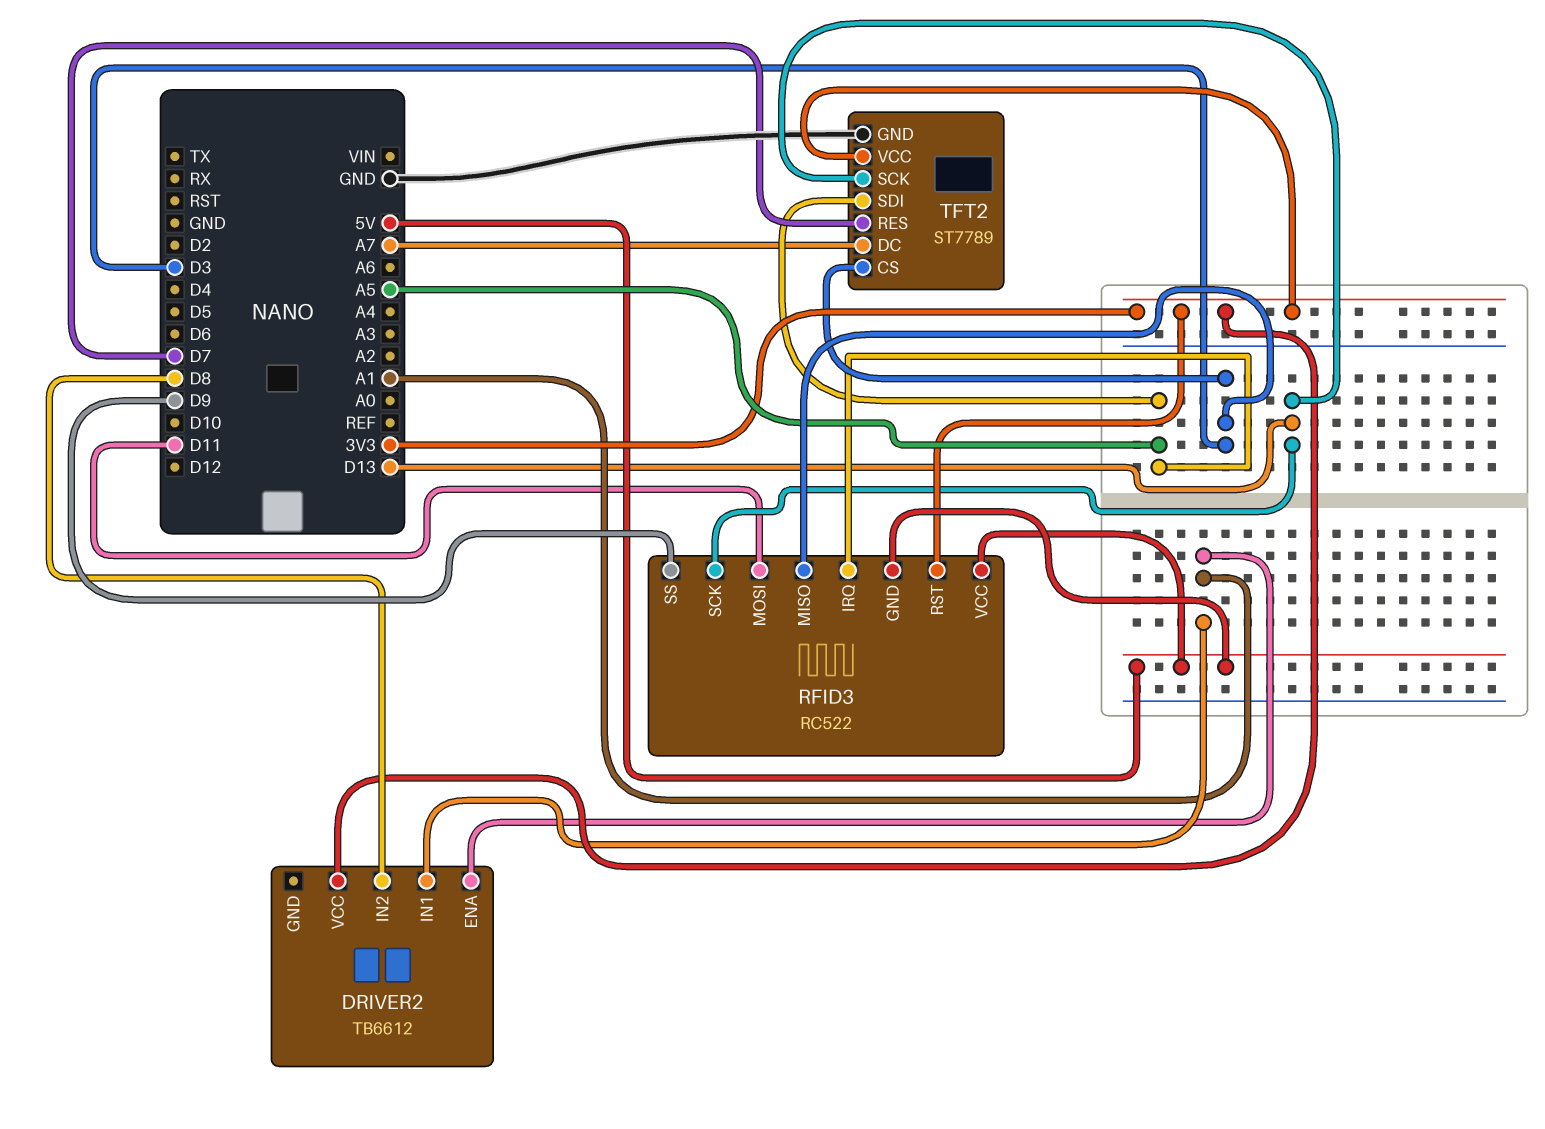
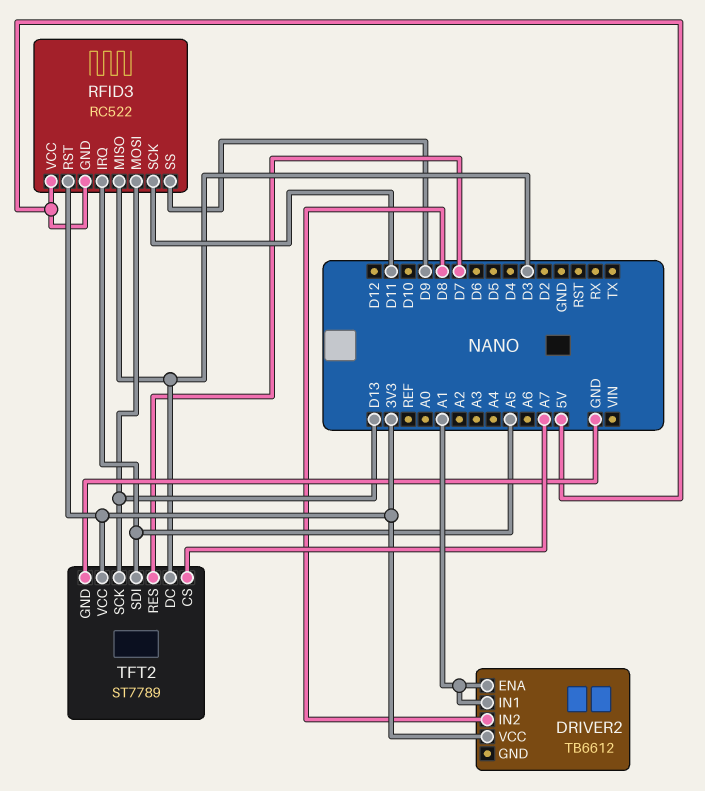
RFID3 pin MOSI: D11 -> D13
RFID3 pin SCK: D13 -> D11
TFT2 pin CS: D3 -> A7
TFT2 pin DC: A7 -> D3

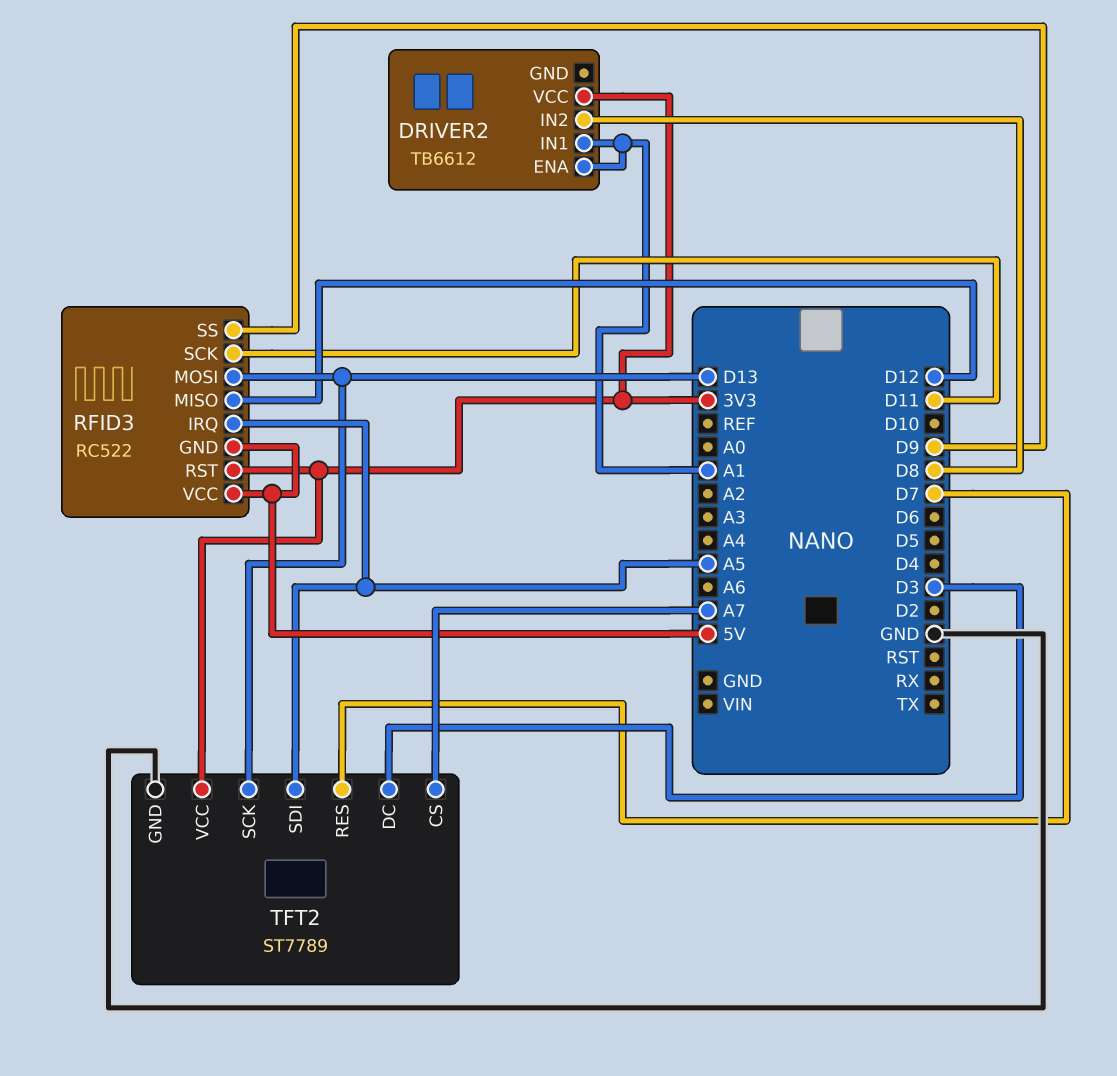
RFID3 pin MISO: D3 -> D12

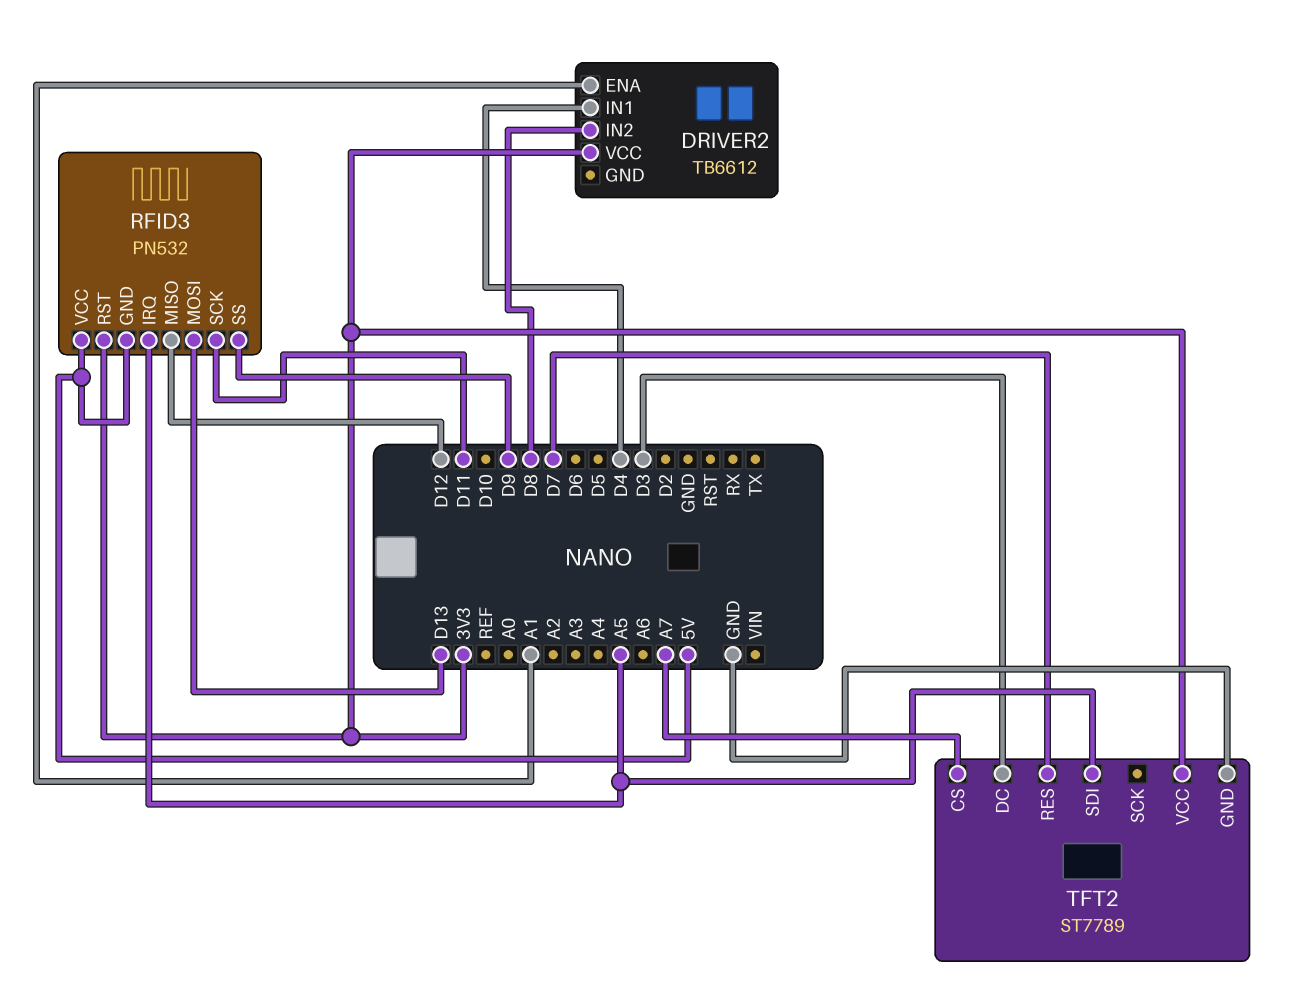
DRIVER2 pin IN1: A1 -> D4
RFID3: RC522 -> PN532
TFT2 pin SCK: D13 -> none

